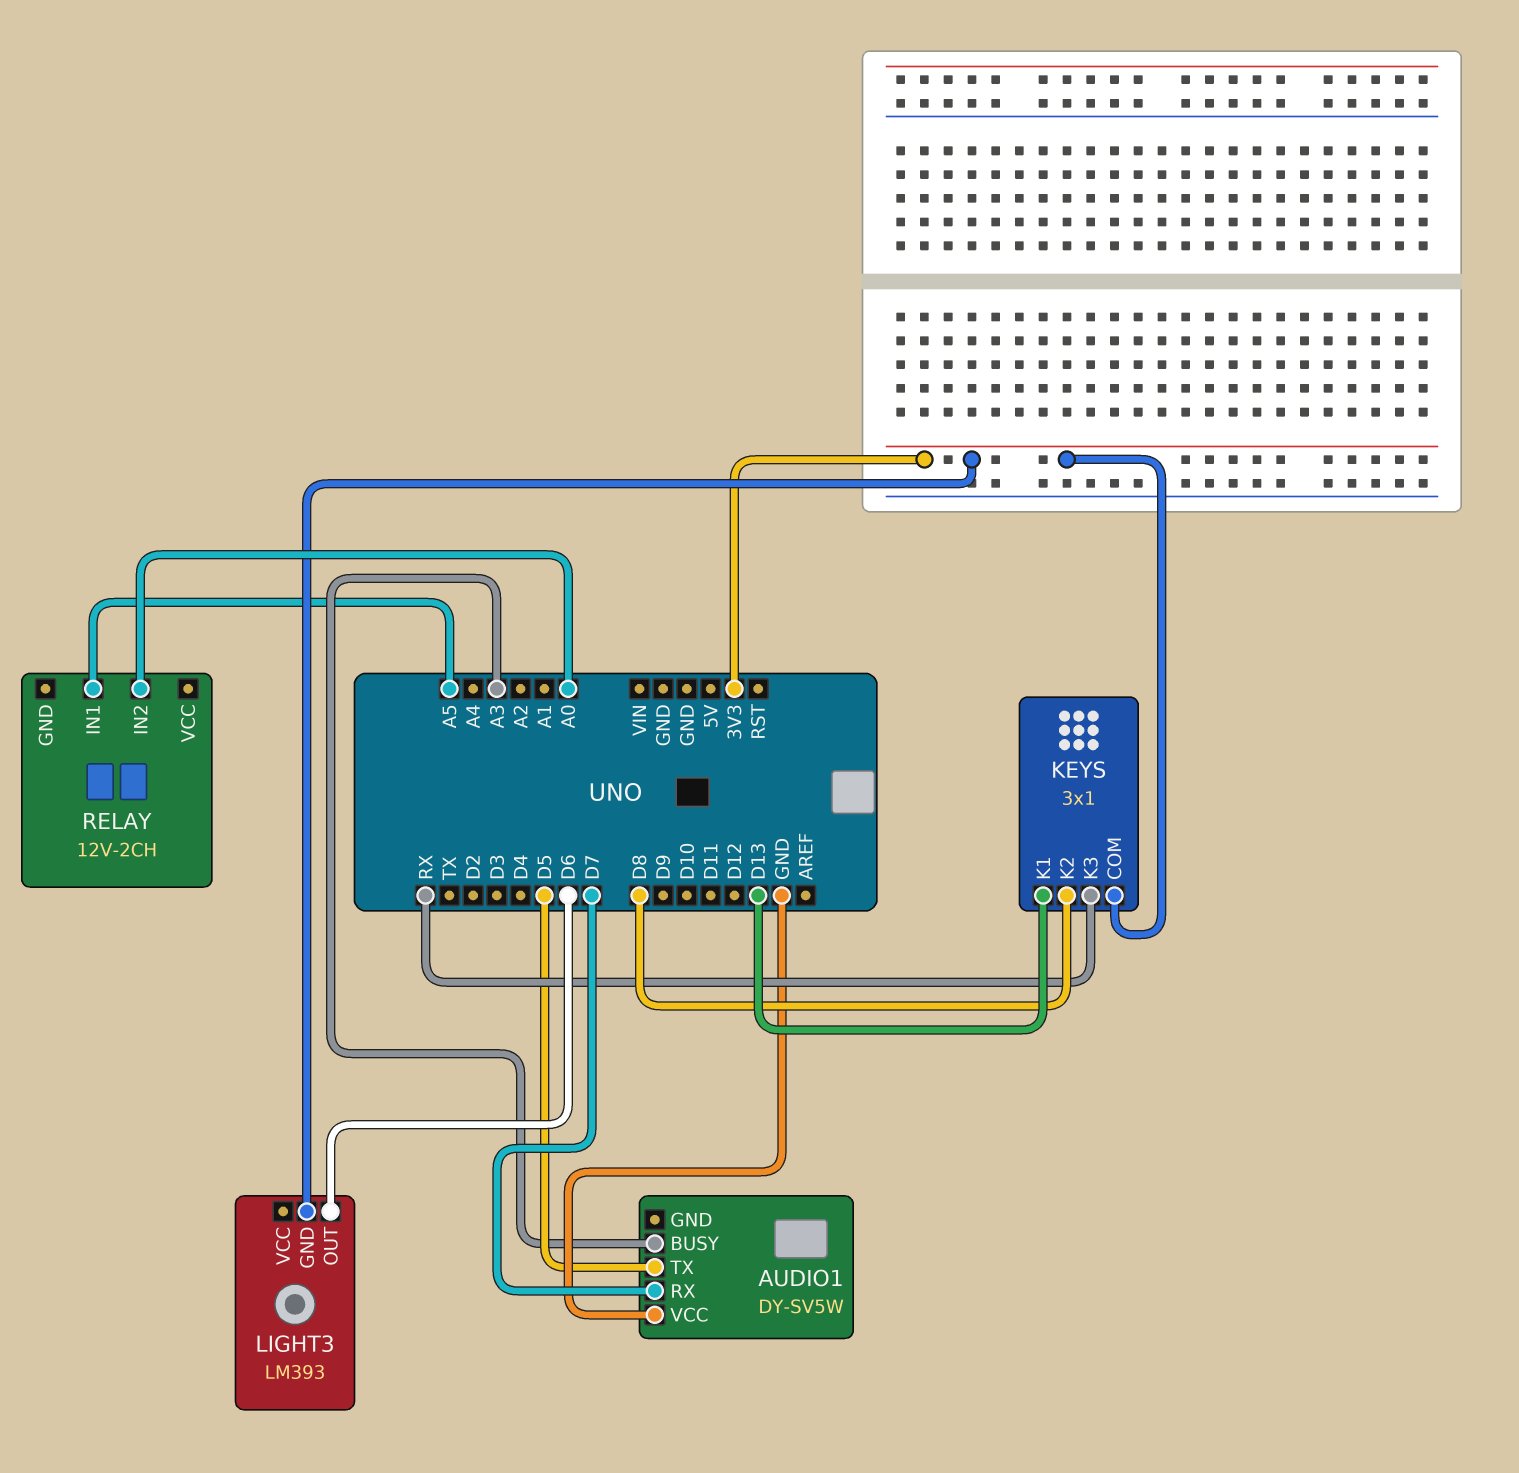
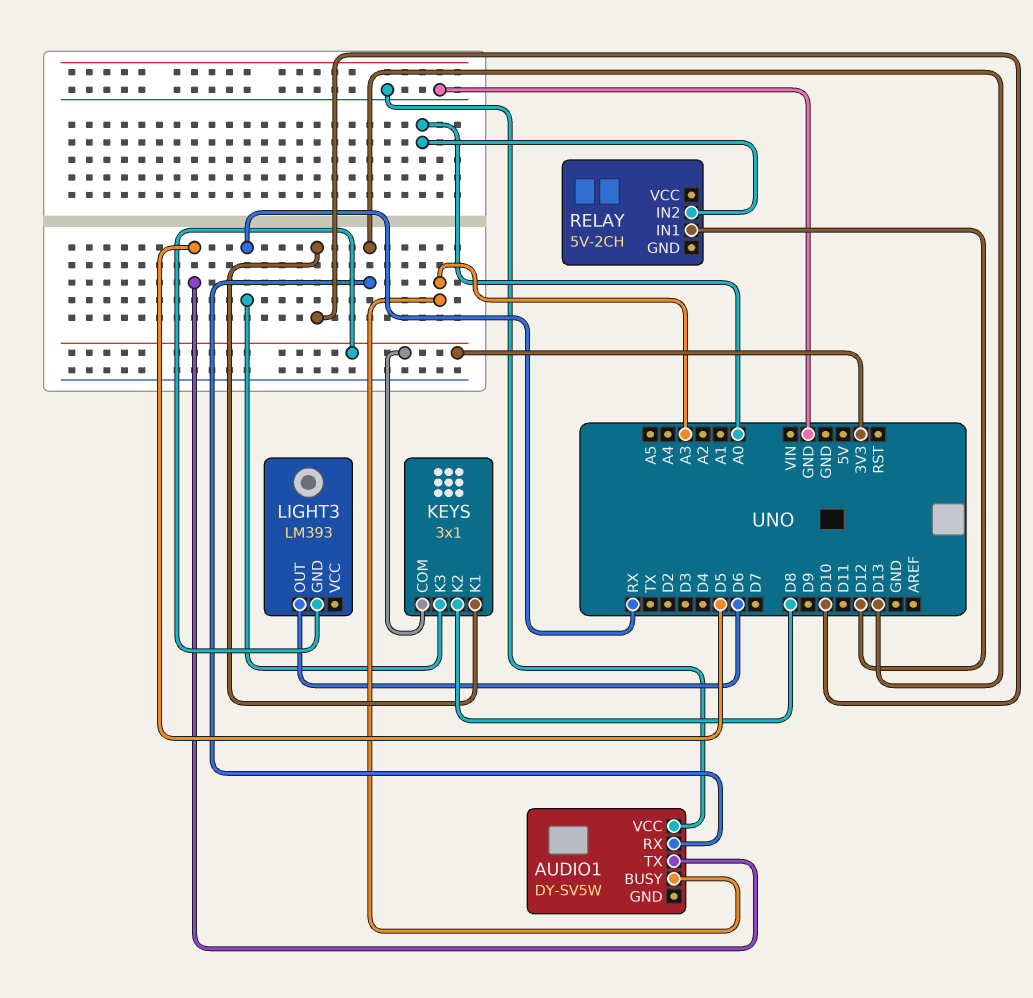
AUDIO1 pin RX: D7 -> D13
KEYS pin K1: D13 -> D10
RELAY: 12V-2CH -> 5V-2CH
RELAY pin IN1: A5 -> D12

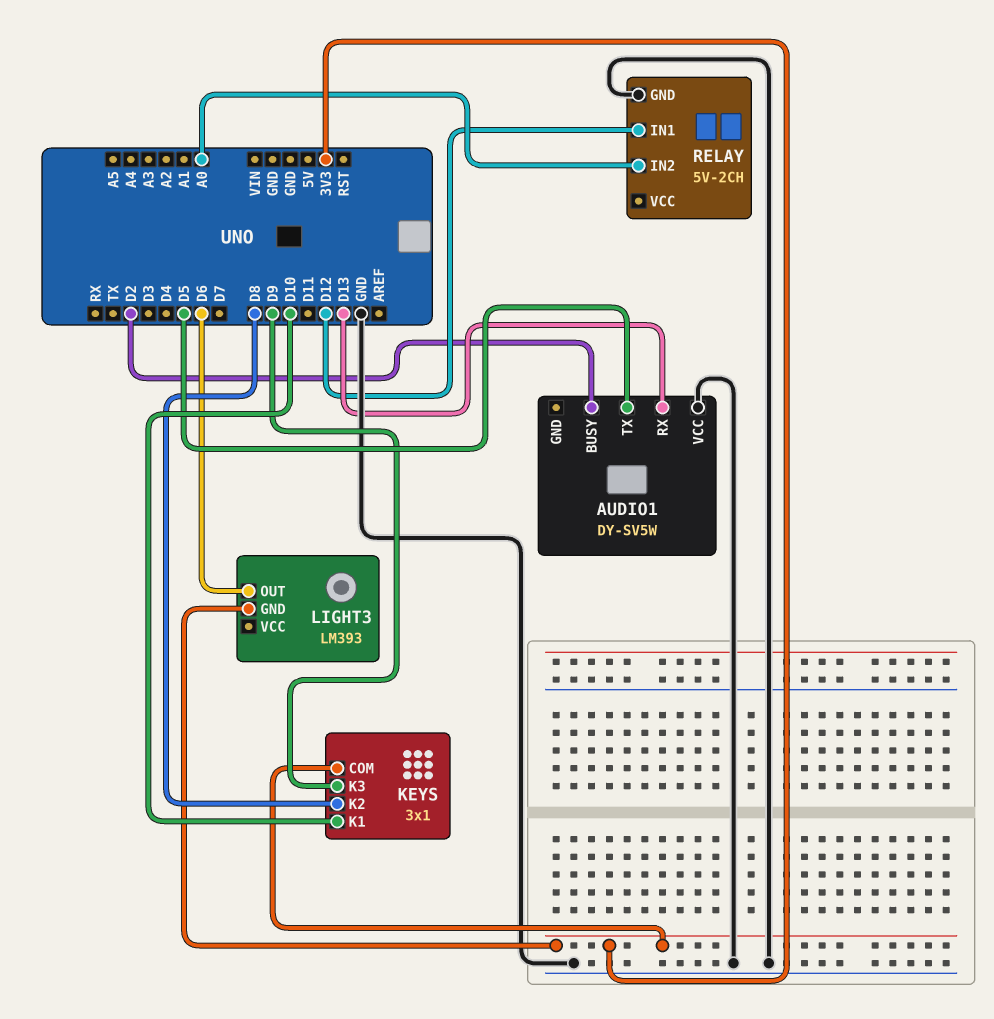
AUDIO1 pin BUSY: A3 -> D2
KEYS pin K3: RX -> D9
RELAY pin GND: none -> GND

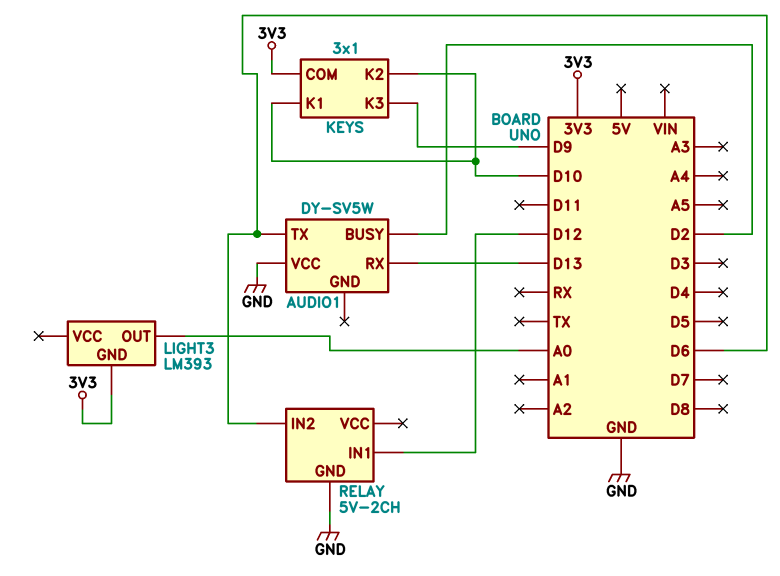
AUDIO1 pin TX: D5 -> D6
KEYS pin K2: D8 -> D10
LIGHT3 pin OUT: D6 -> A0
RELAY pin IN2: A0 -> D6

